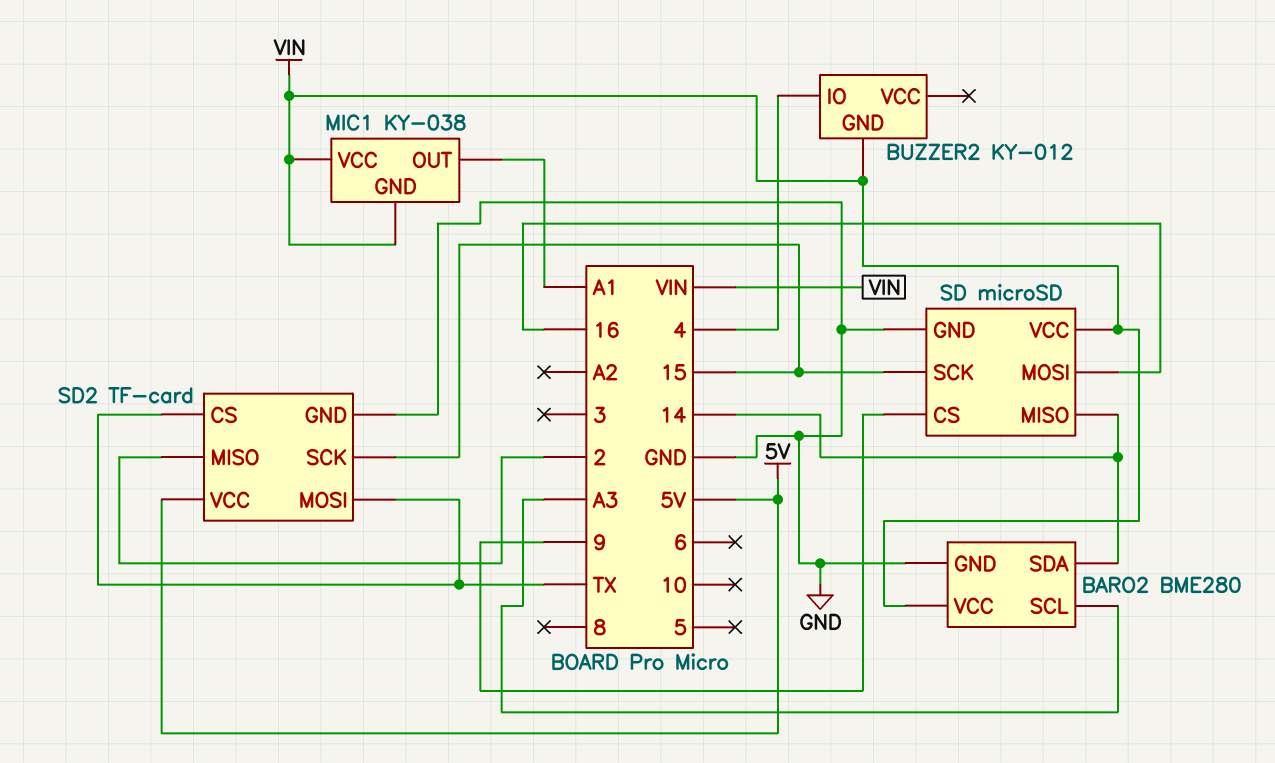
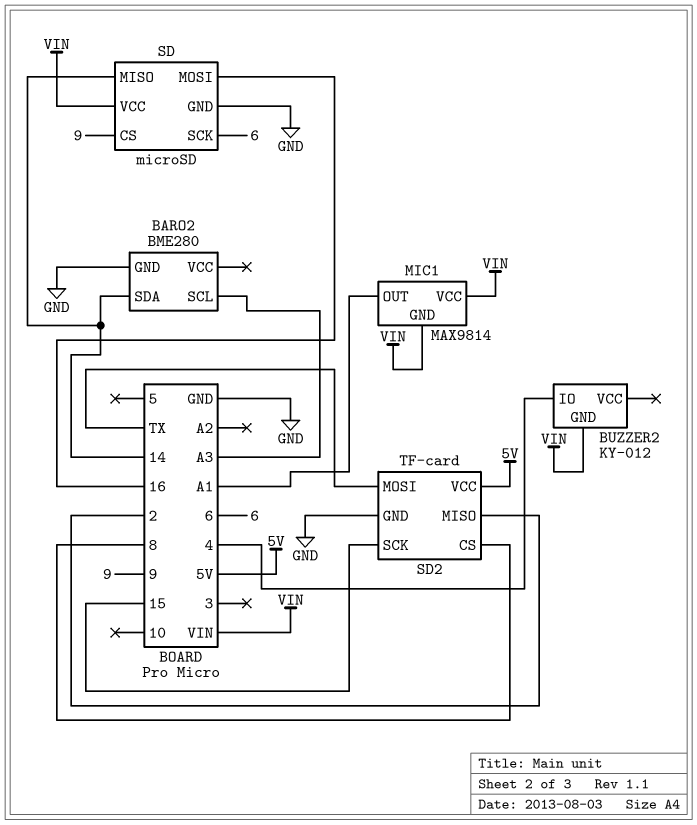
BARO2 pin VCC: VIN -> none
MIC1: KY-038 -> MAX9814
SD pin SCK: 15 -> 6
SD2 pin CS: TX -> 8

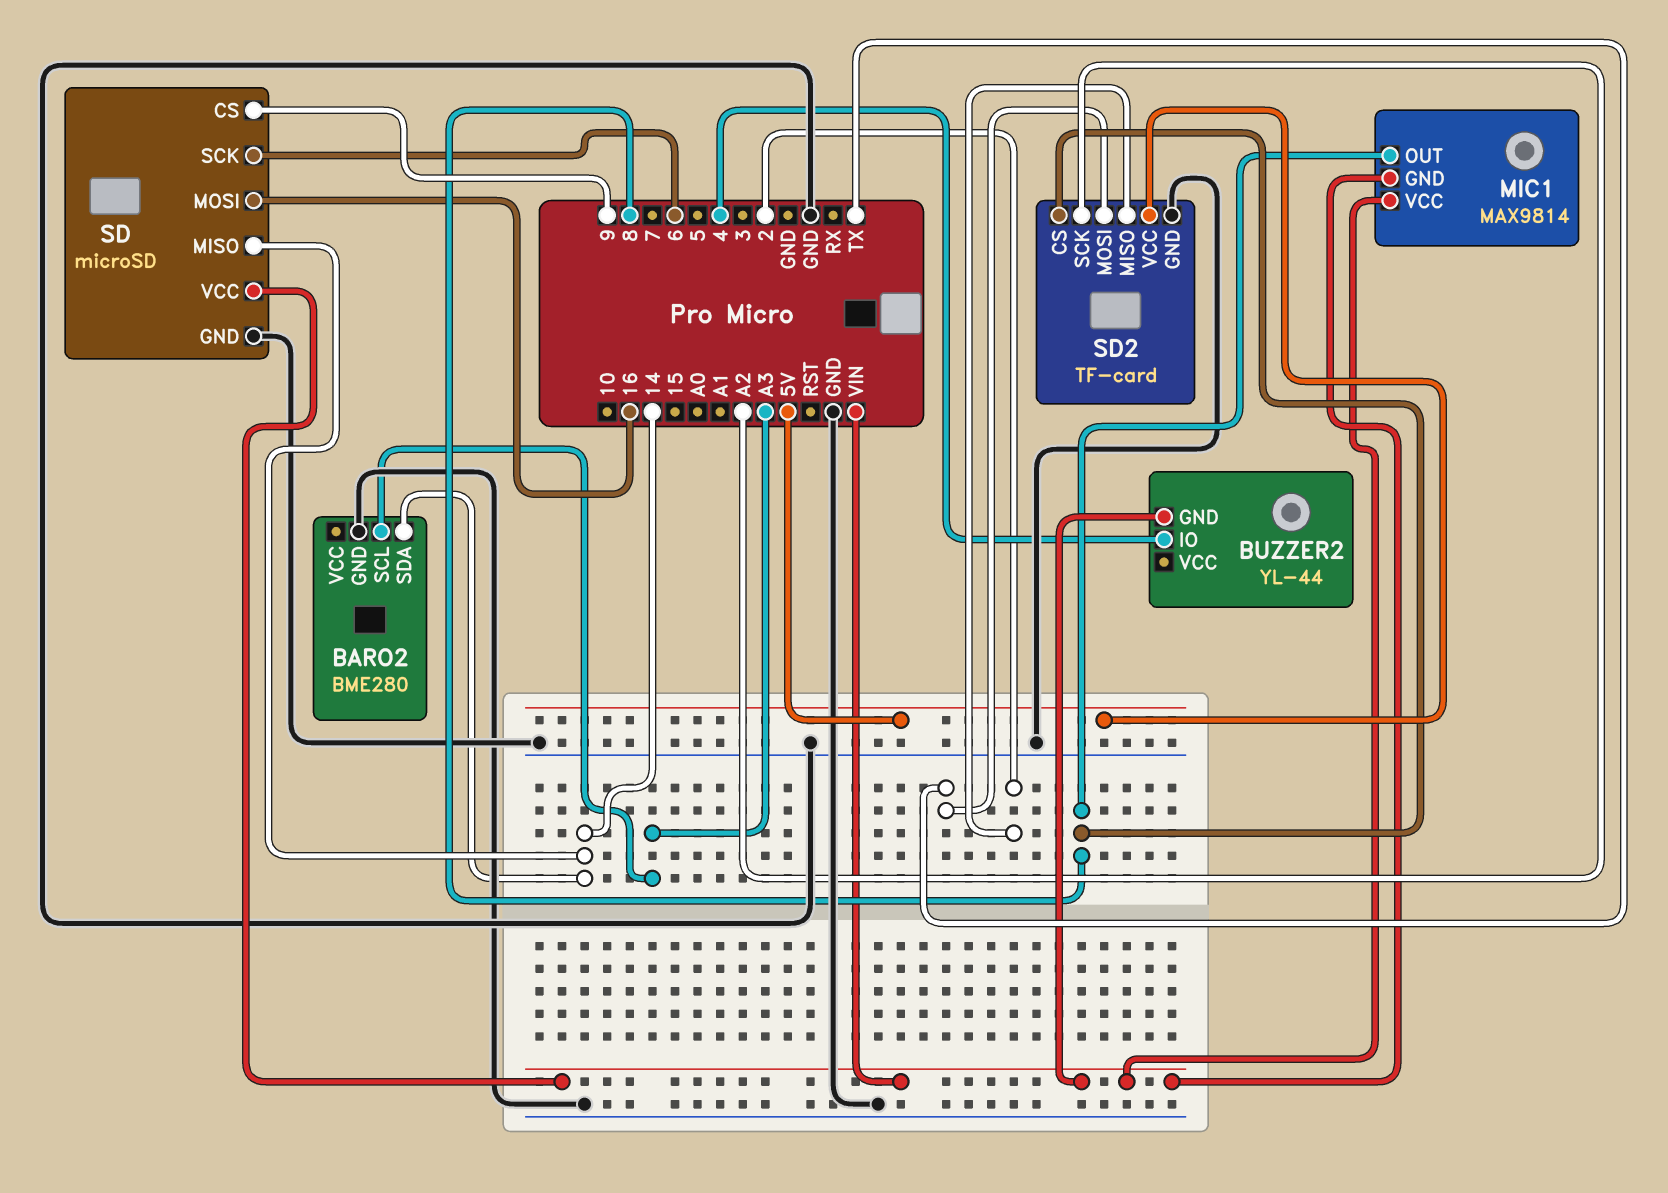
BUZZER2: KY-012 -> YL-44
MIC1 pin OUT: A1 -> 8
SD2 pin SCK: 15 -> A2

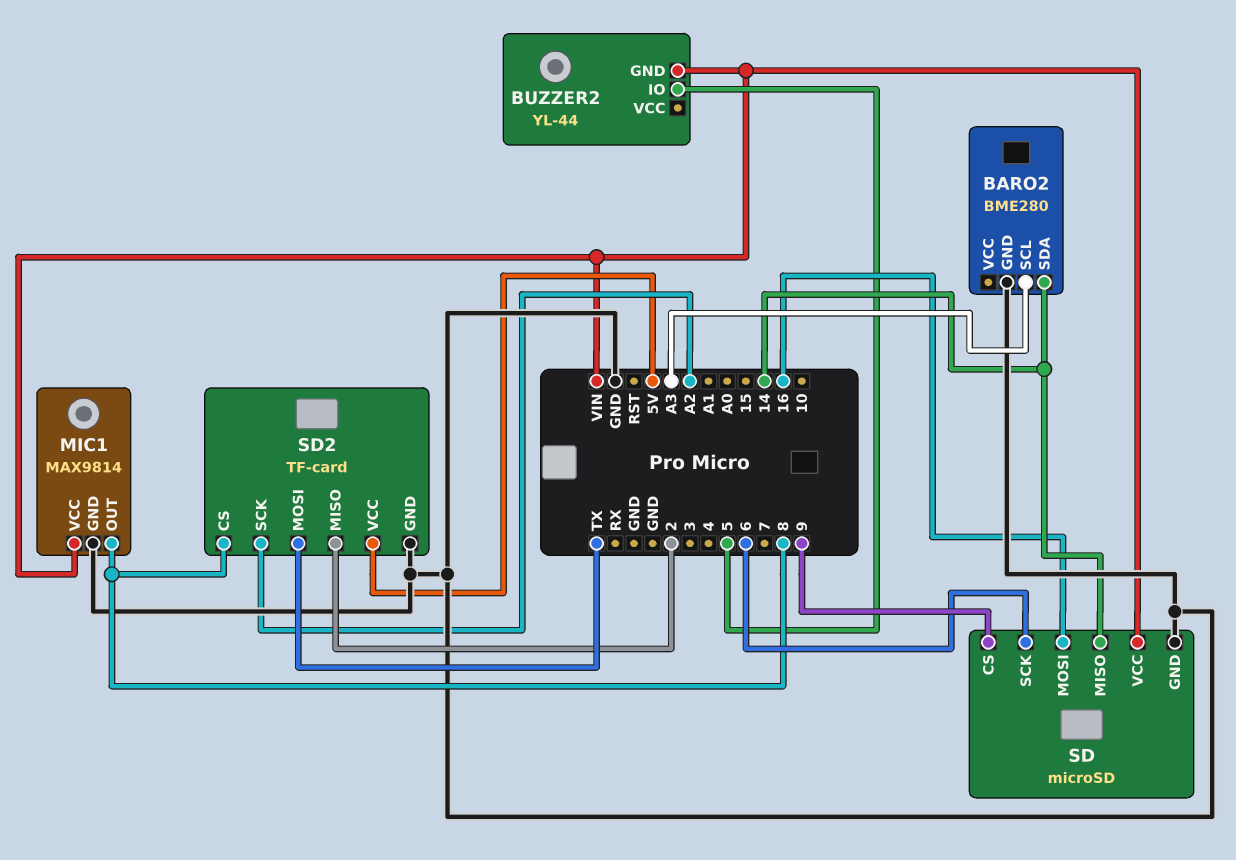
BUZZER2 pin IO: 4 -> 5
MIC1 pin GND: VIN -> GND

